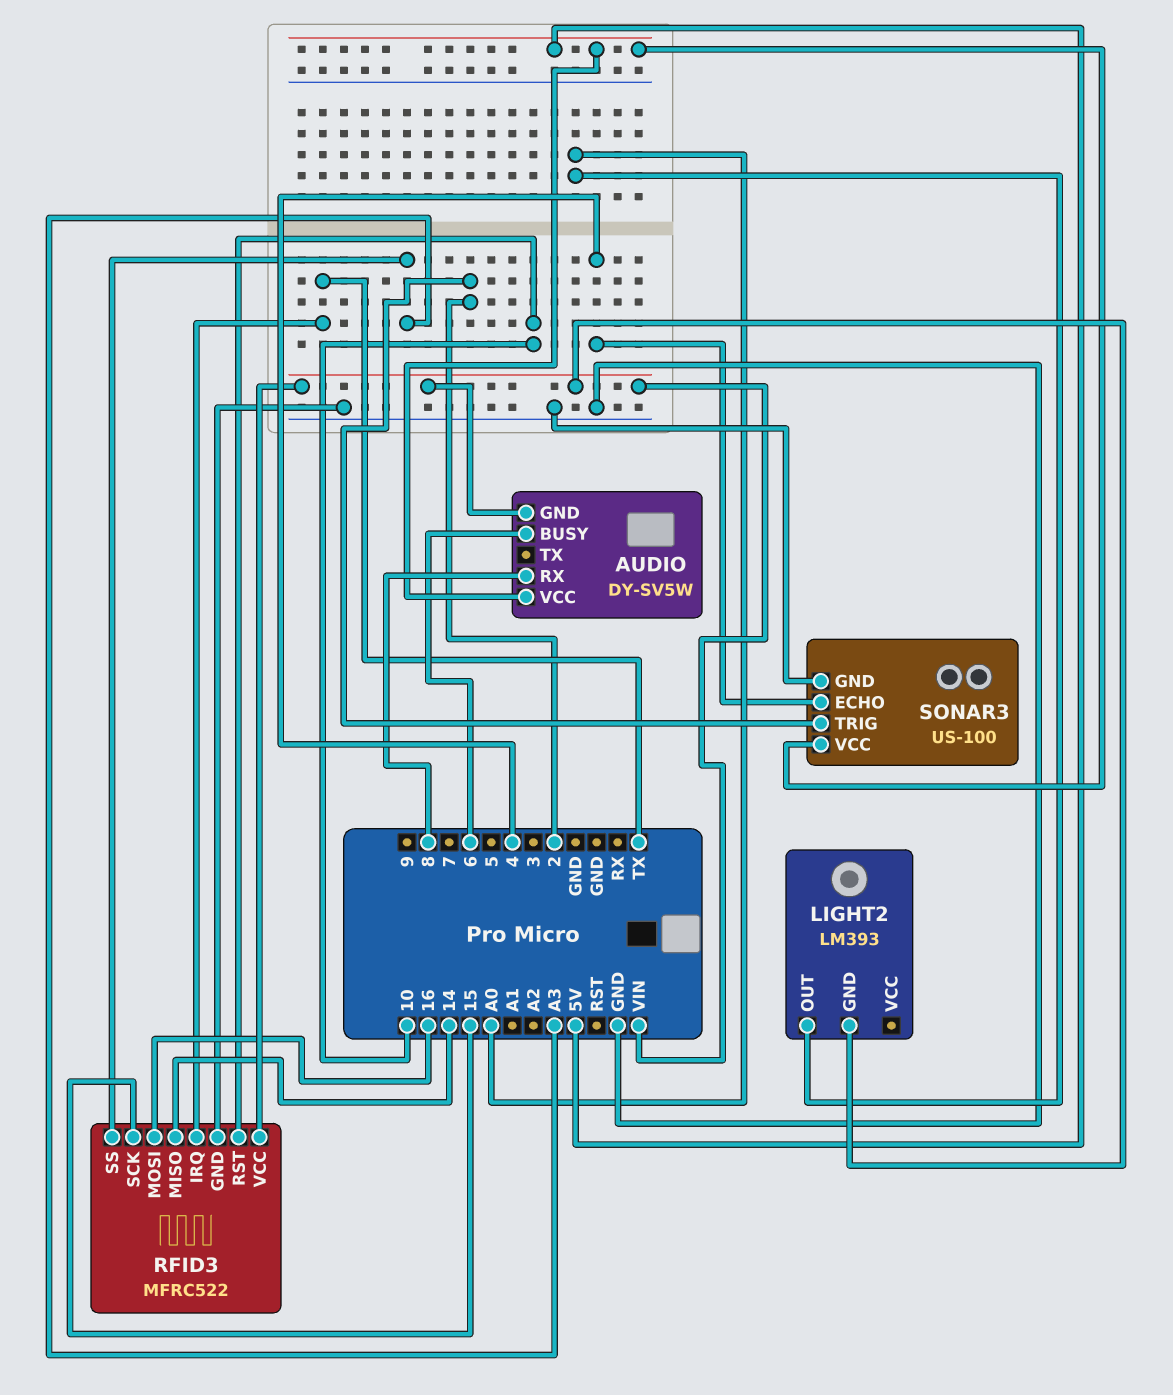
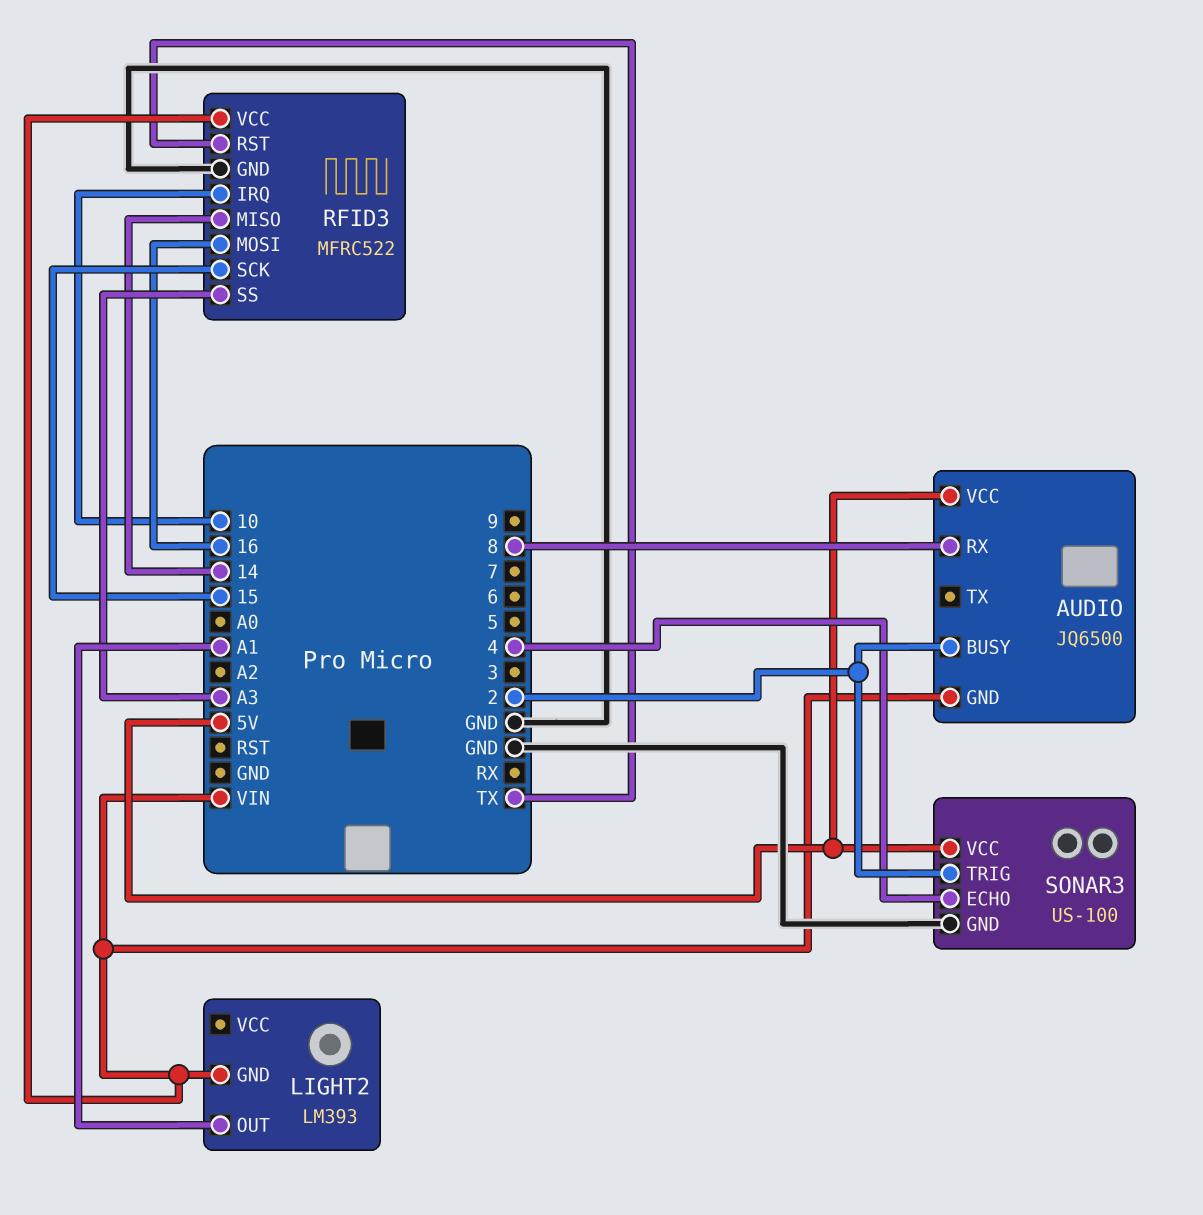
AUDIO: DY-SV5W -> JQ6500
AUDIO pin BUSY: 6 -> 2
LIGHT2 pin OUT: A0 -> A1
RFID3 pin IRQ: TX -> 10
RFID3 pin RST: 10 -> TX

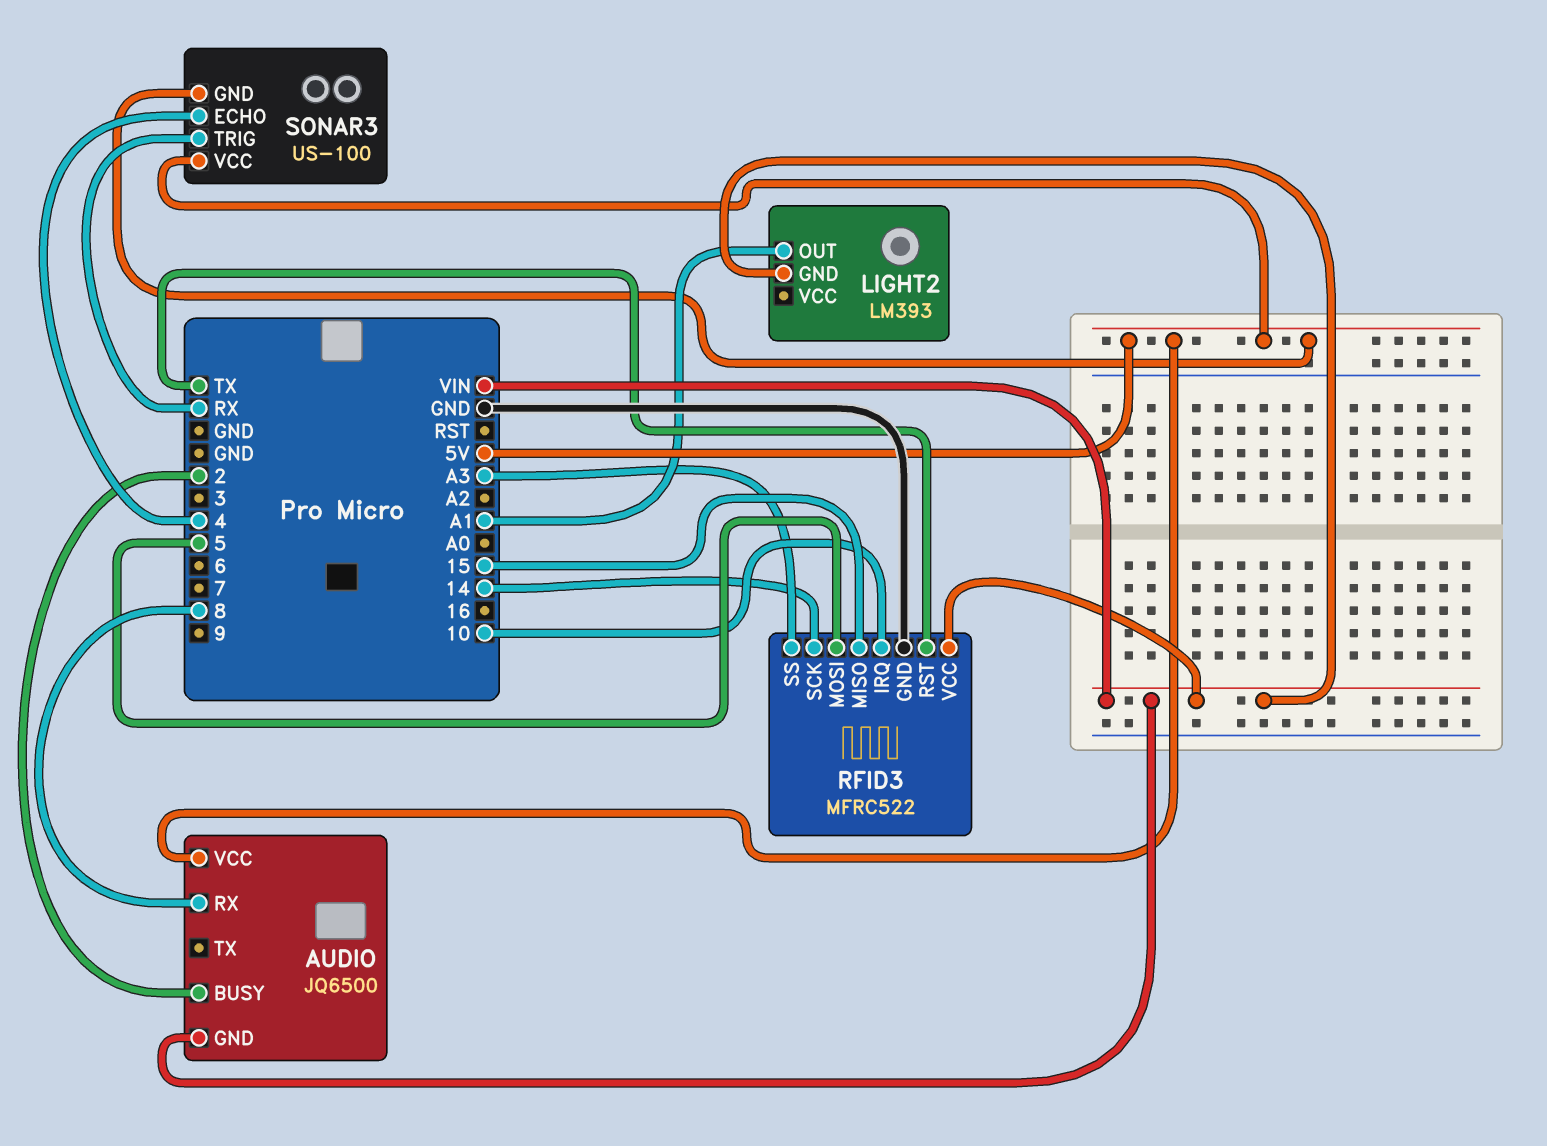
RFID3 pin MISO: 14 -> 15
RFID3 pin MOSI: 16 -> 5
RFID3 pin SCK: 15 -> 14
SONAR3 pin GND: GND -> 5V
SONAR3 pin TRIG: 2 -> RX

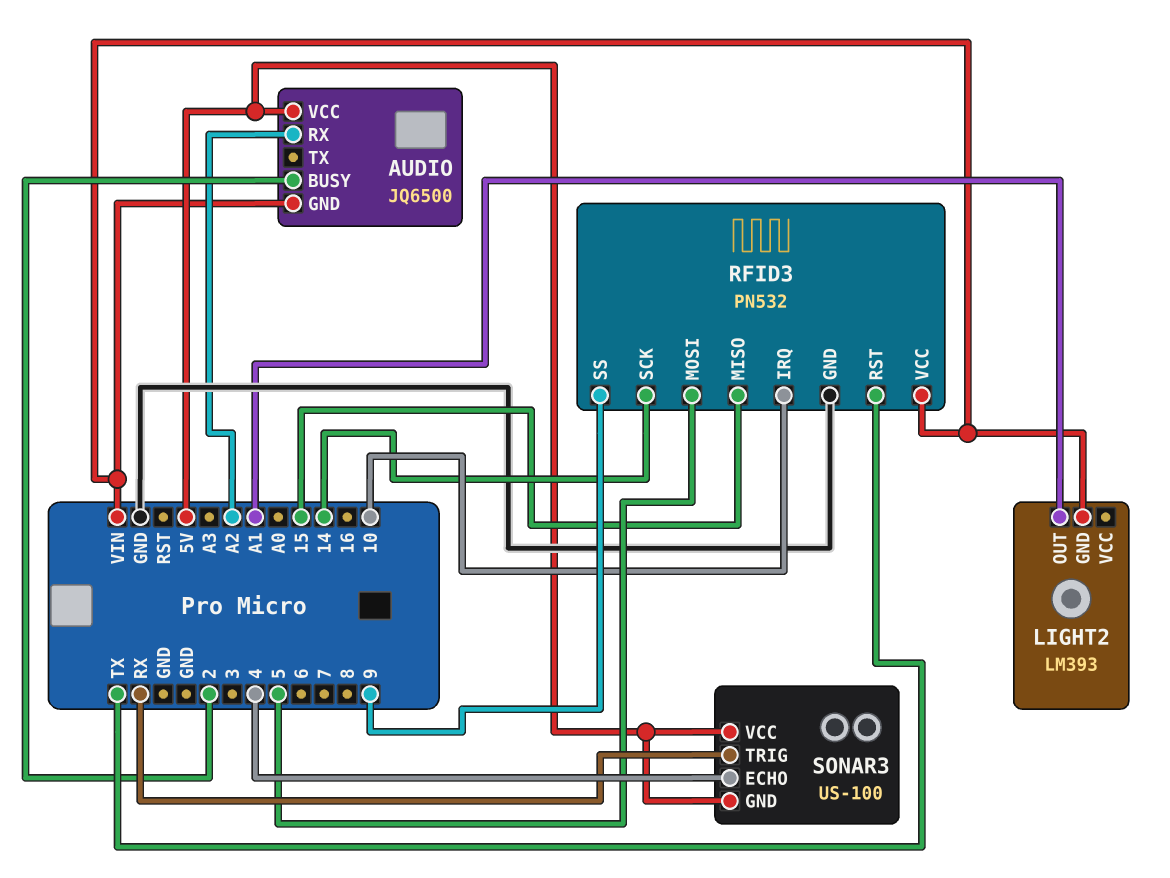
AUDIO pin RX: 8 -> A2
RFID3: MFRC522 -> PN532
RFID3 pin SS: A3 -> 9

